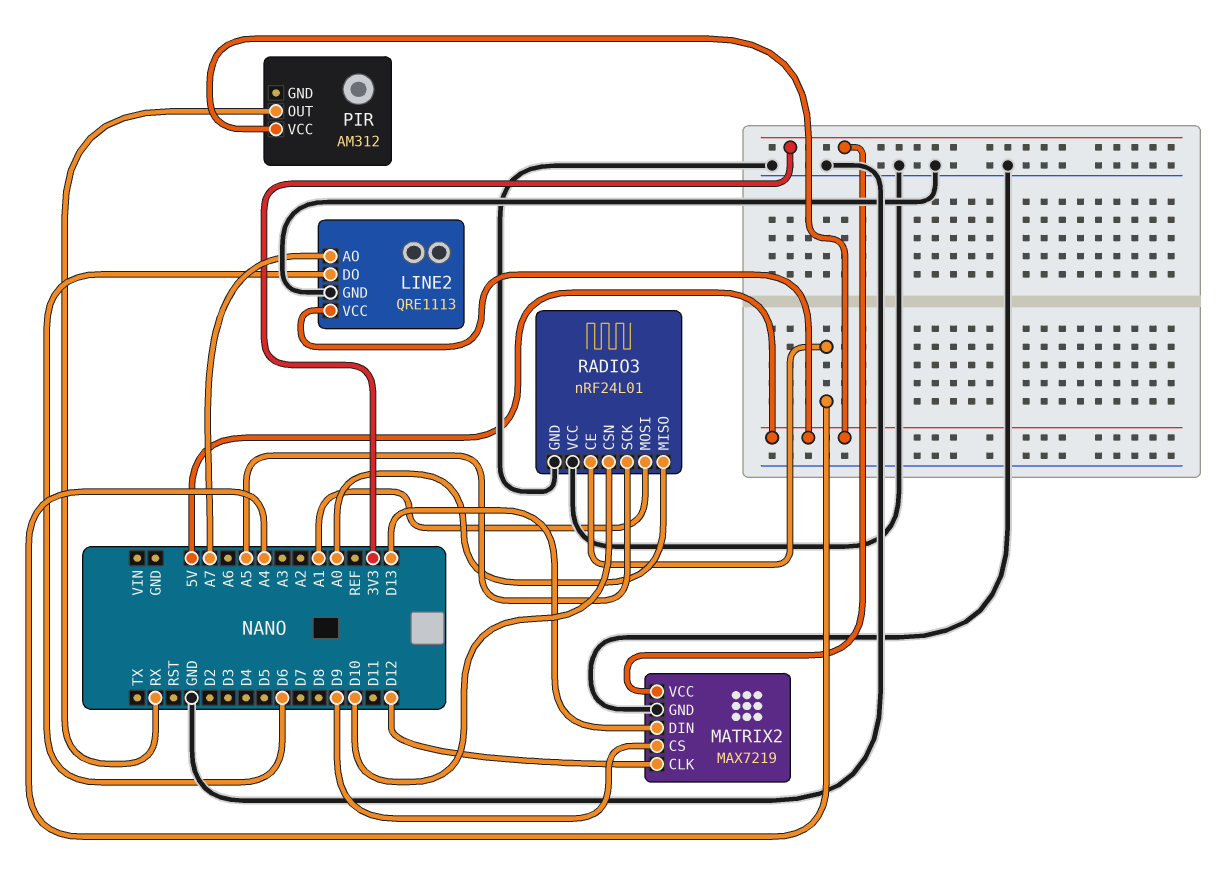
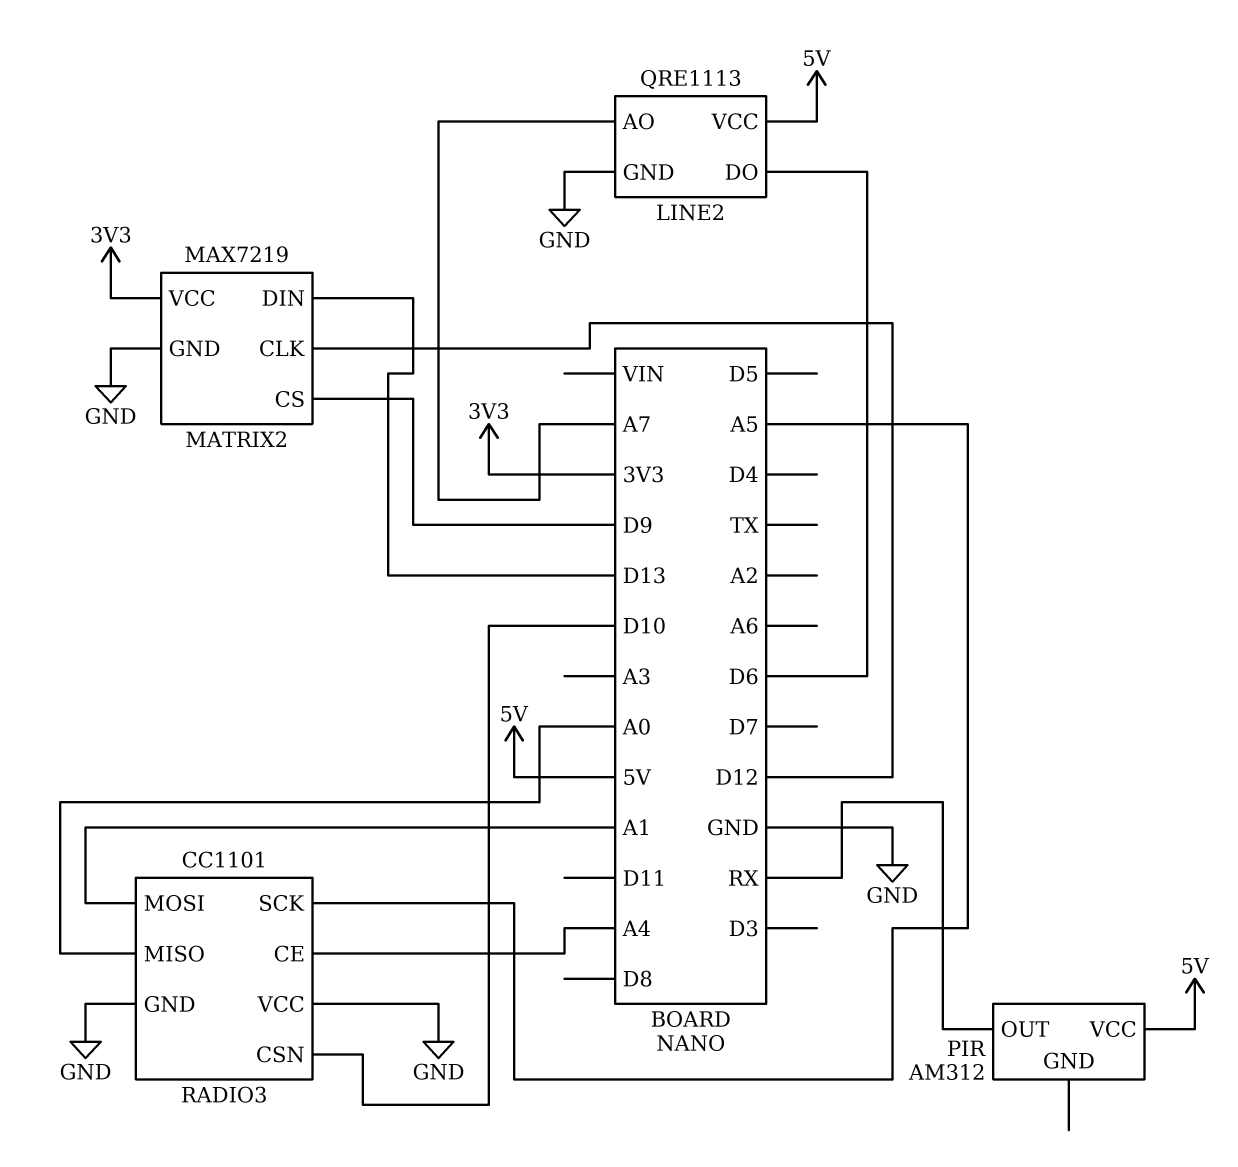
RADIO3: nRF24L01 -> CC1101

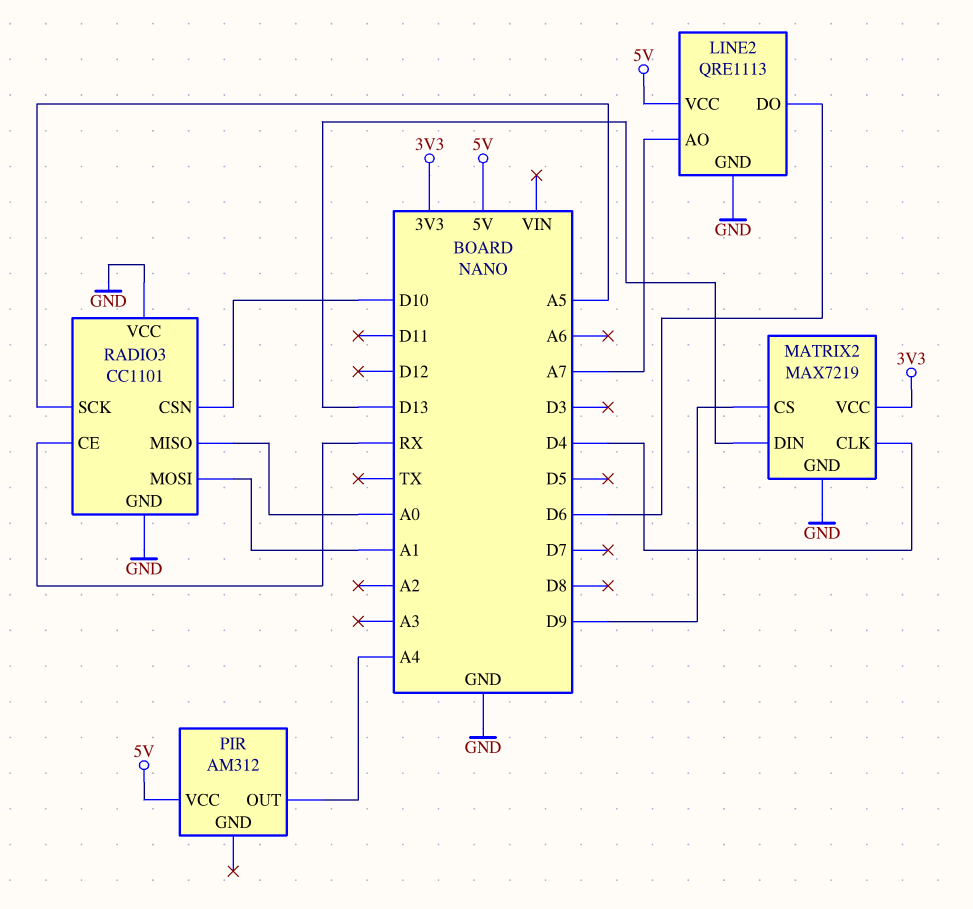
MATRIX2 pin CLK: D12 -> D4
PIR pin OUT: RX -> A4
RADIO3 pin CE: A4 -> RX

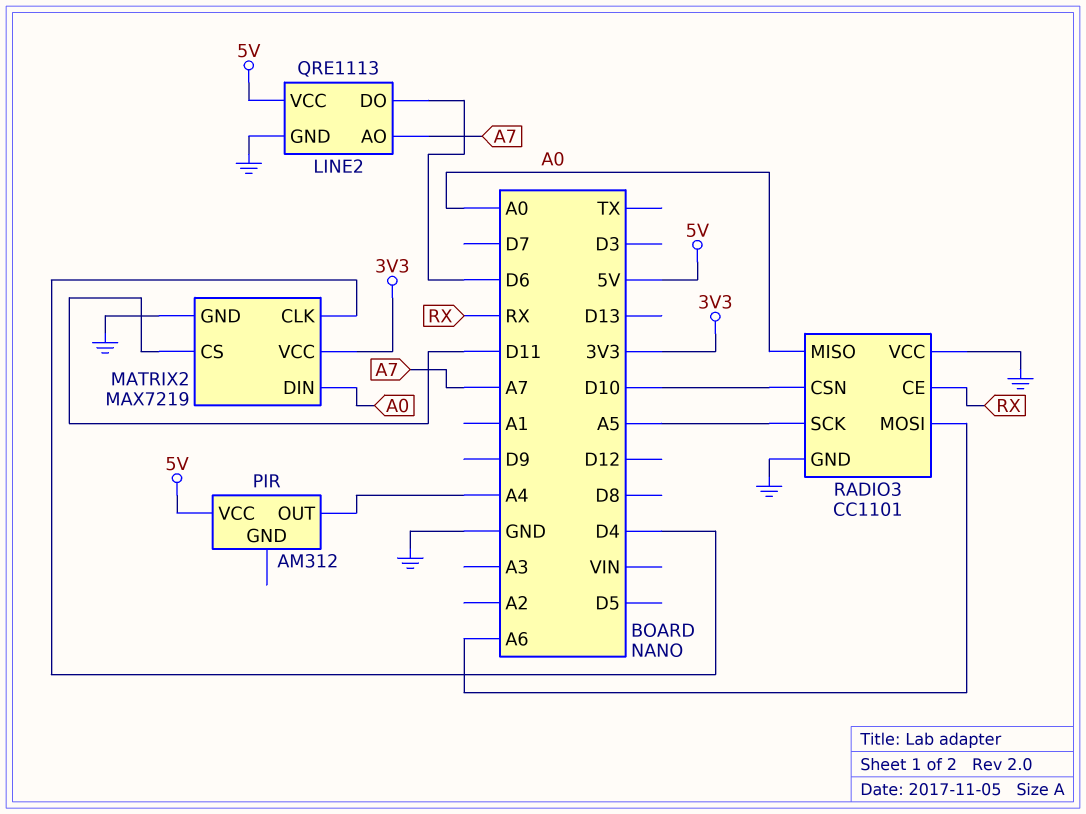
MATRIX2 pin CS: D9 -> D11
MATRIX2 pin DIN: D13 -> A0
RADIO3 pin MOSI: A1 -> A6

